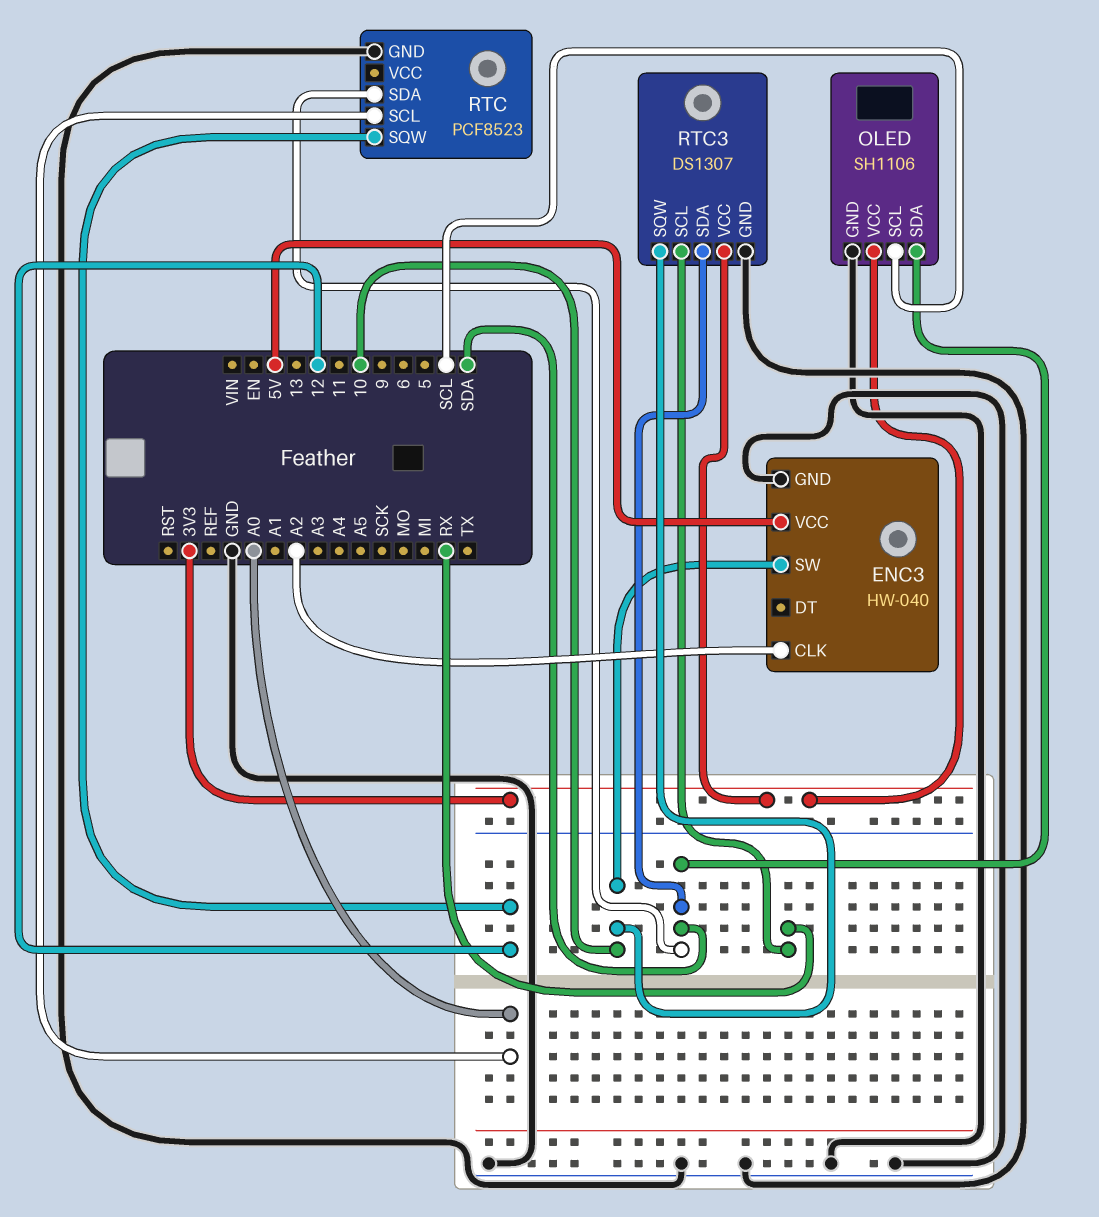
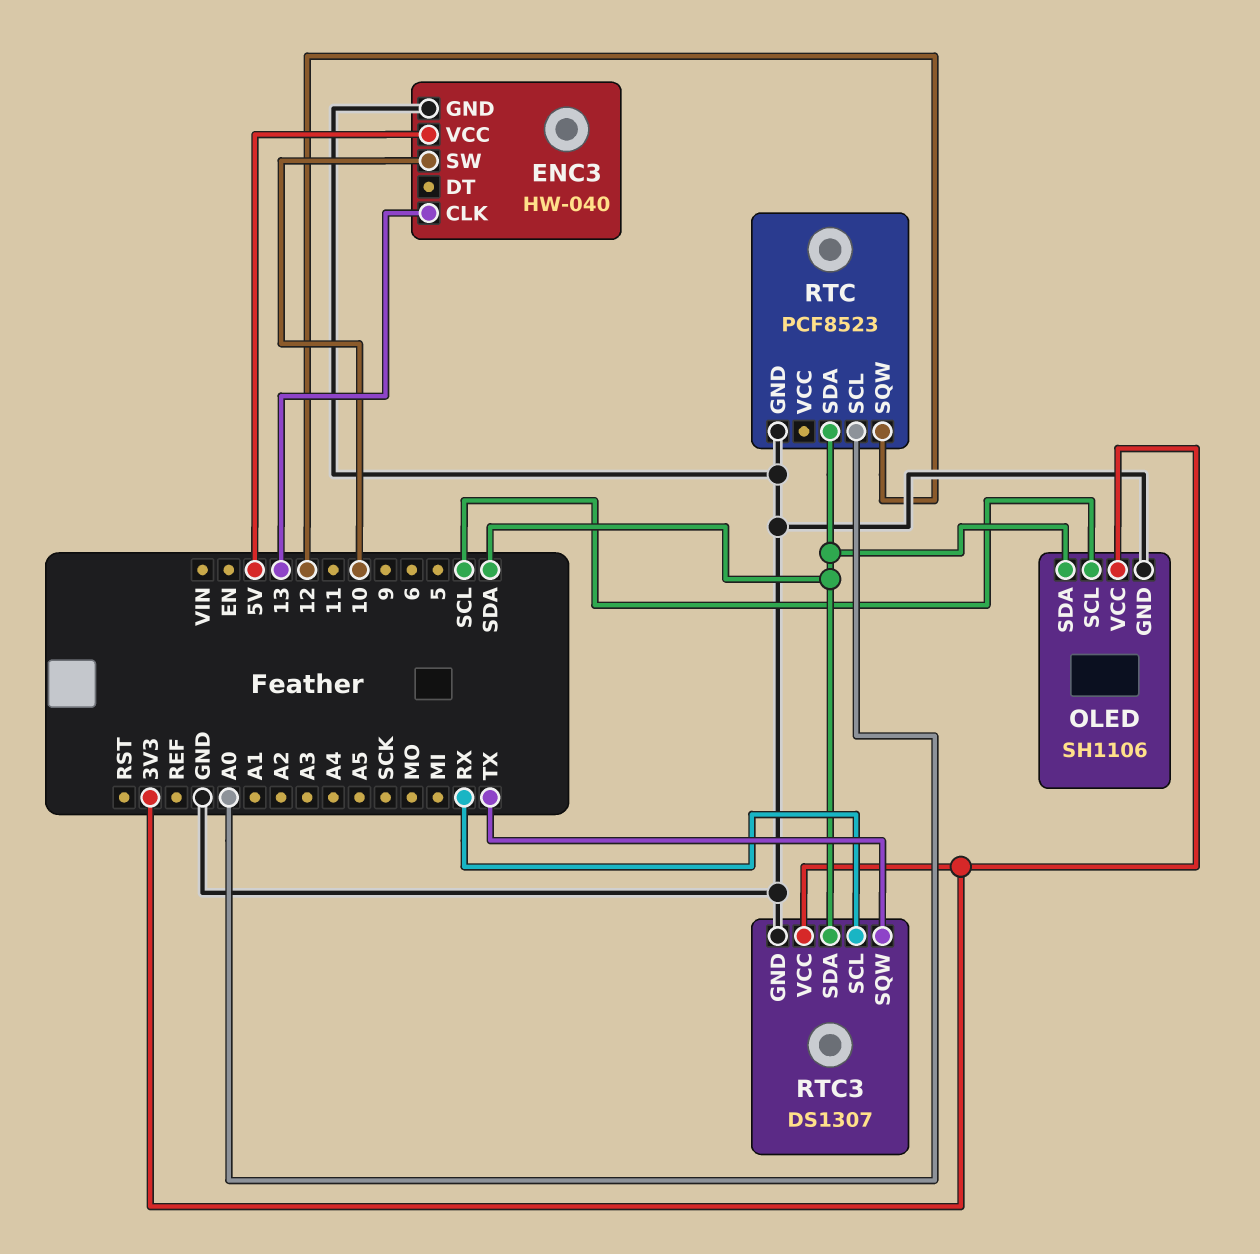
ENC3 pin CLK: A2 -> 13
RTC3 pin SQW: 10 -> TX

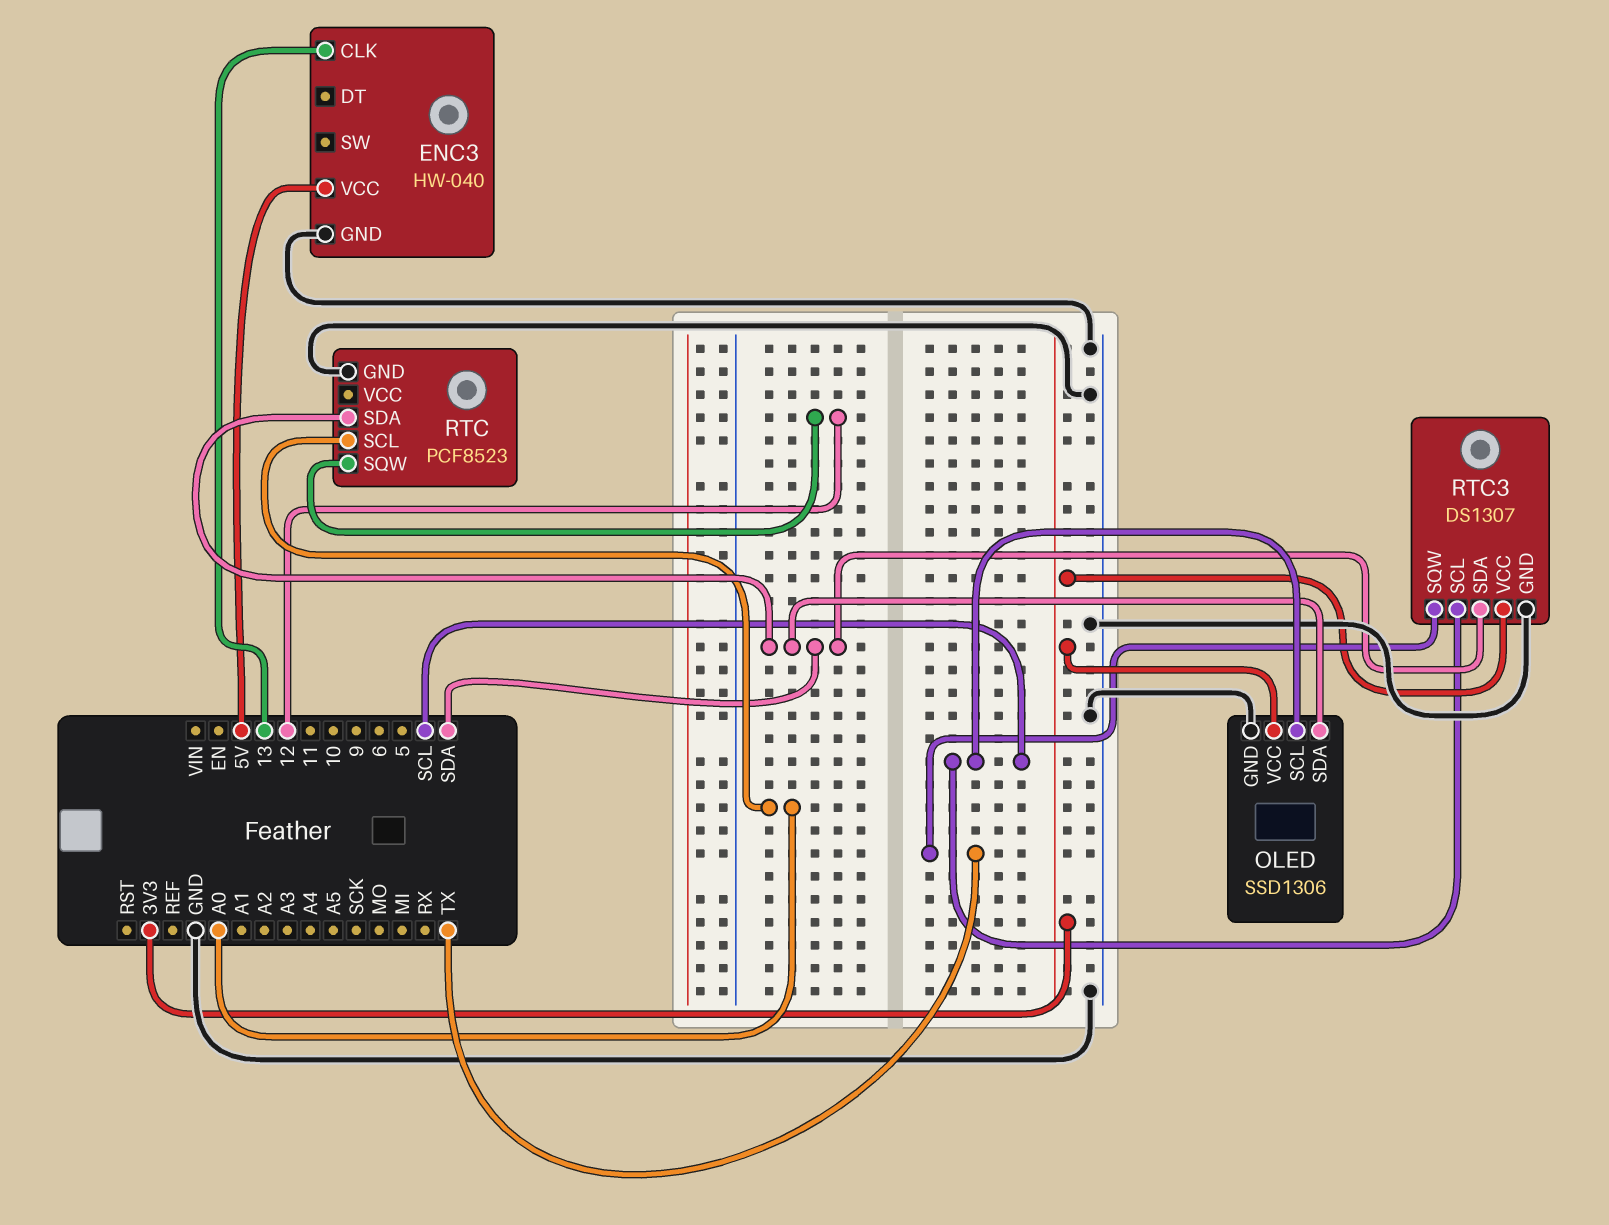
ENC3 pin SW: 10 -> none
OLED: SH1106 -> SSD1306
RTC3 pin SCL: RX -> SCL

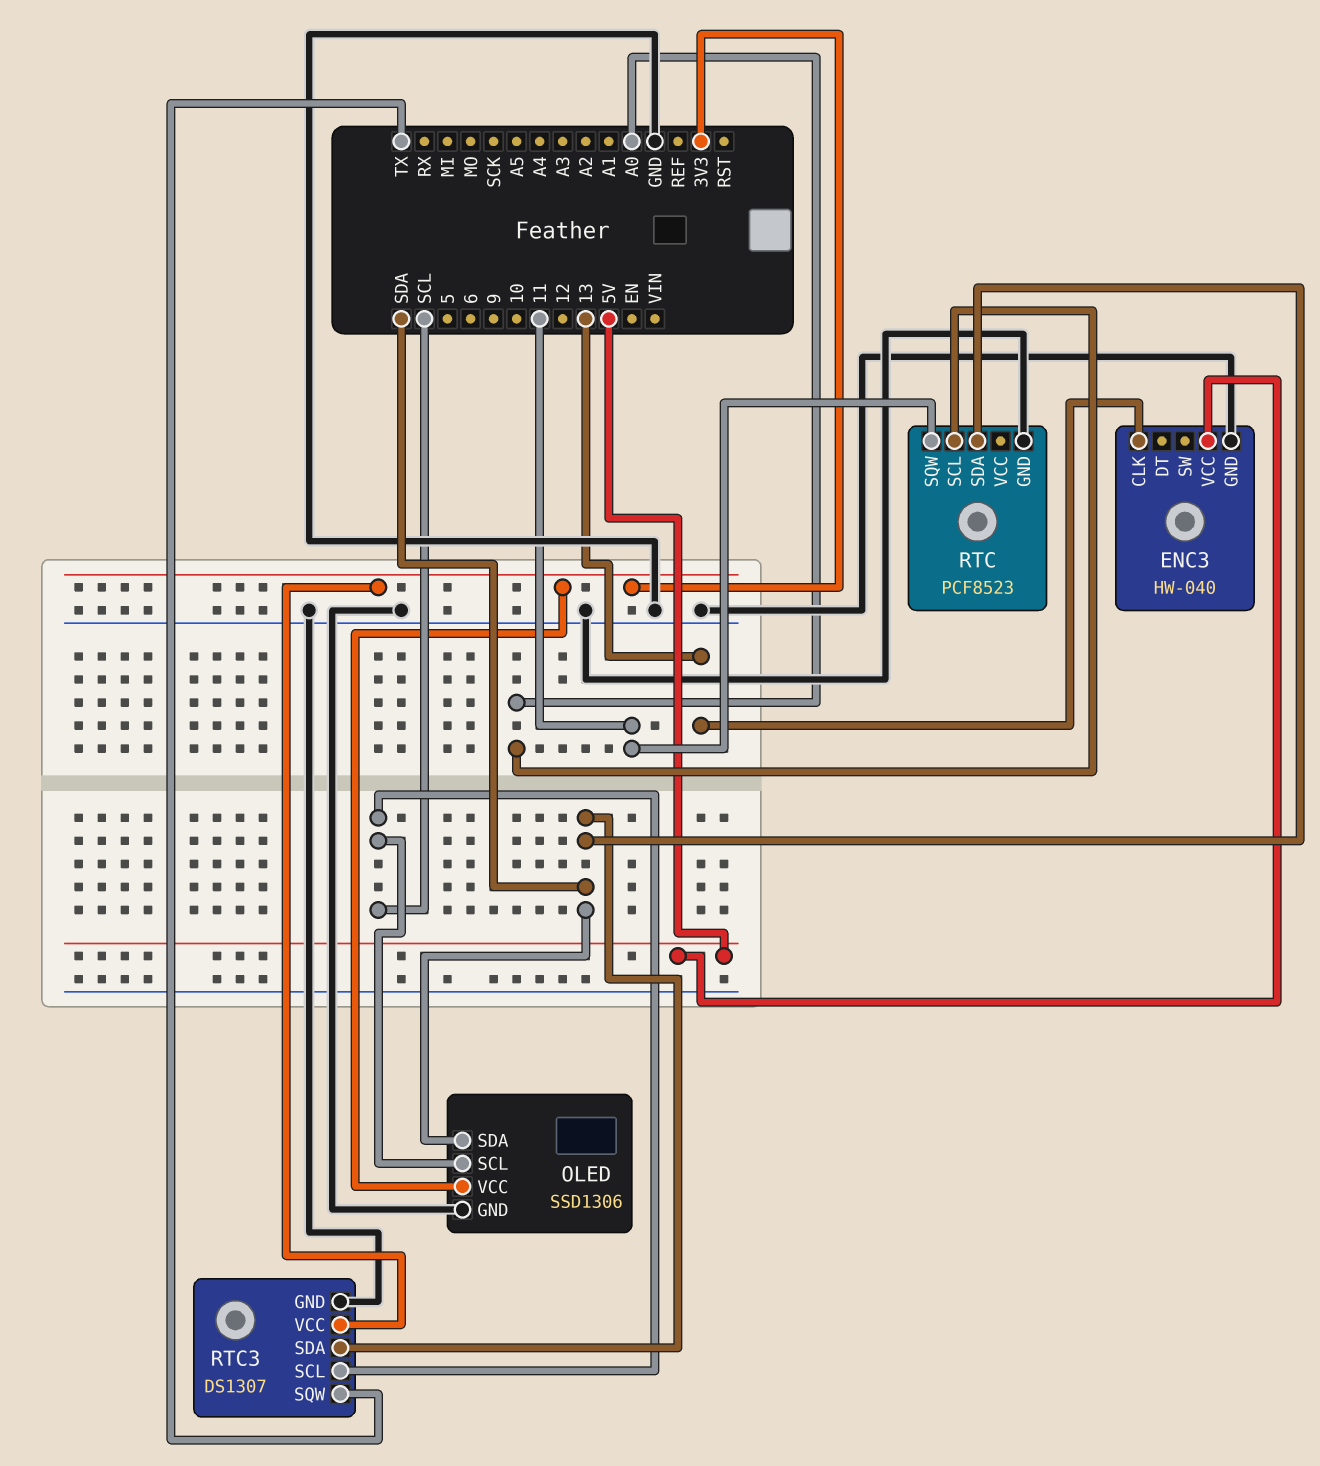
RTC pin SQW: 12 -> 11

